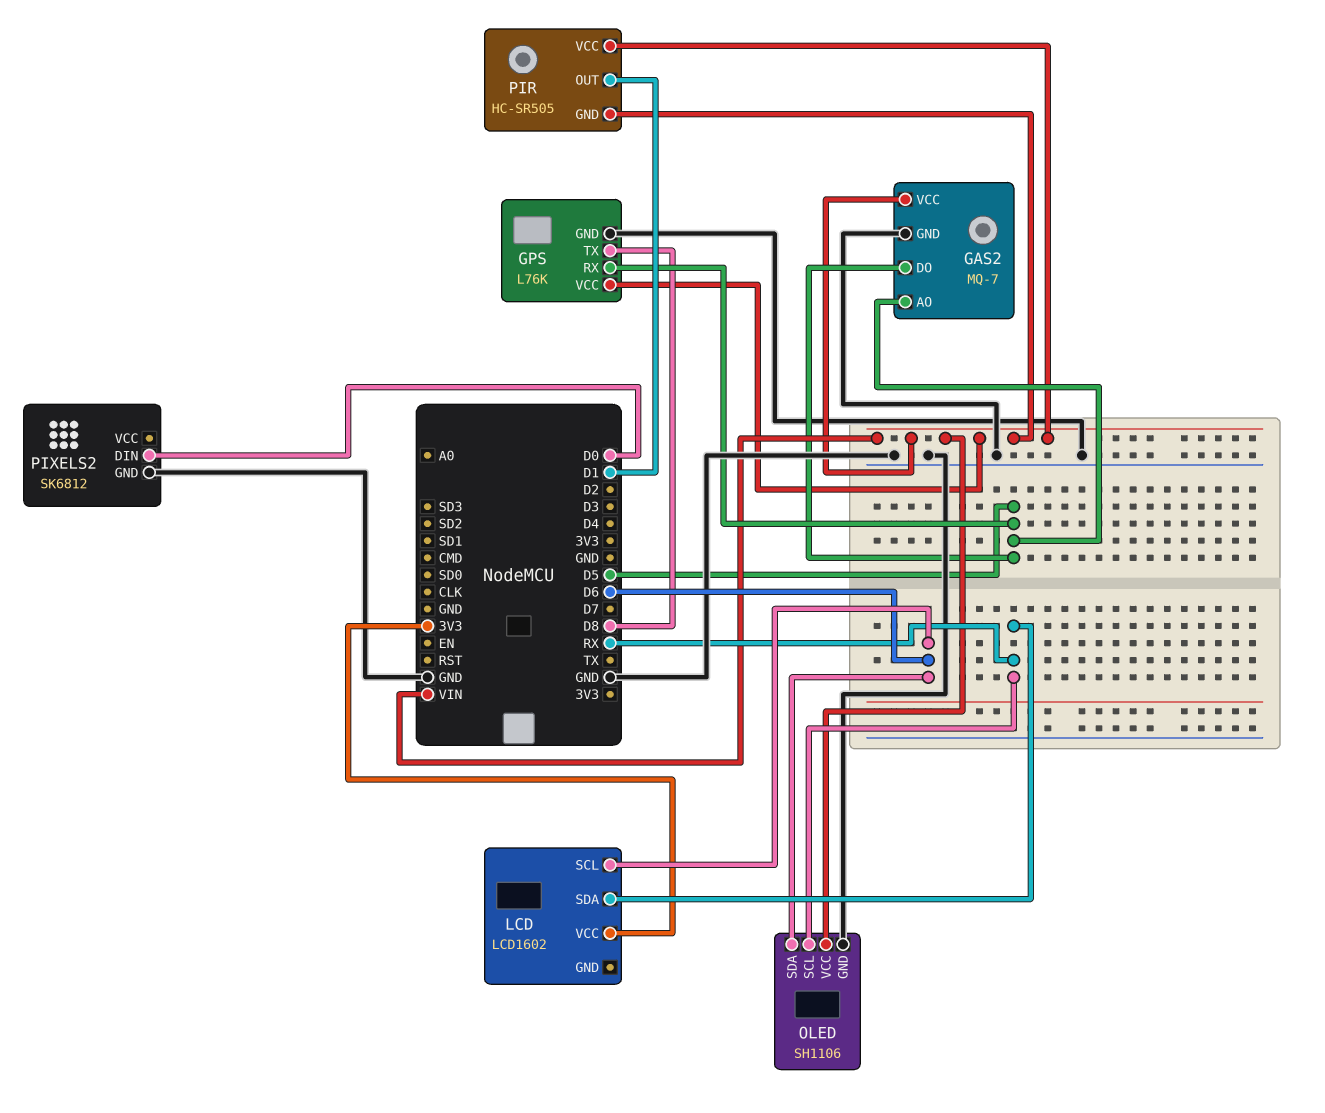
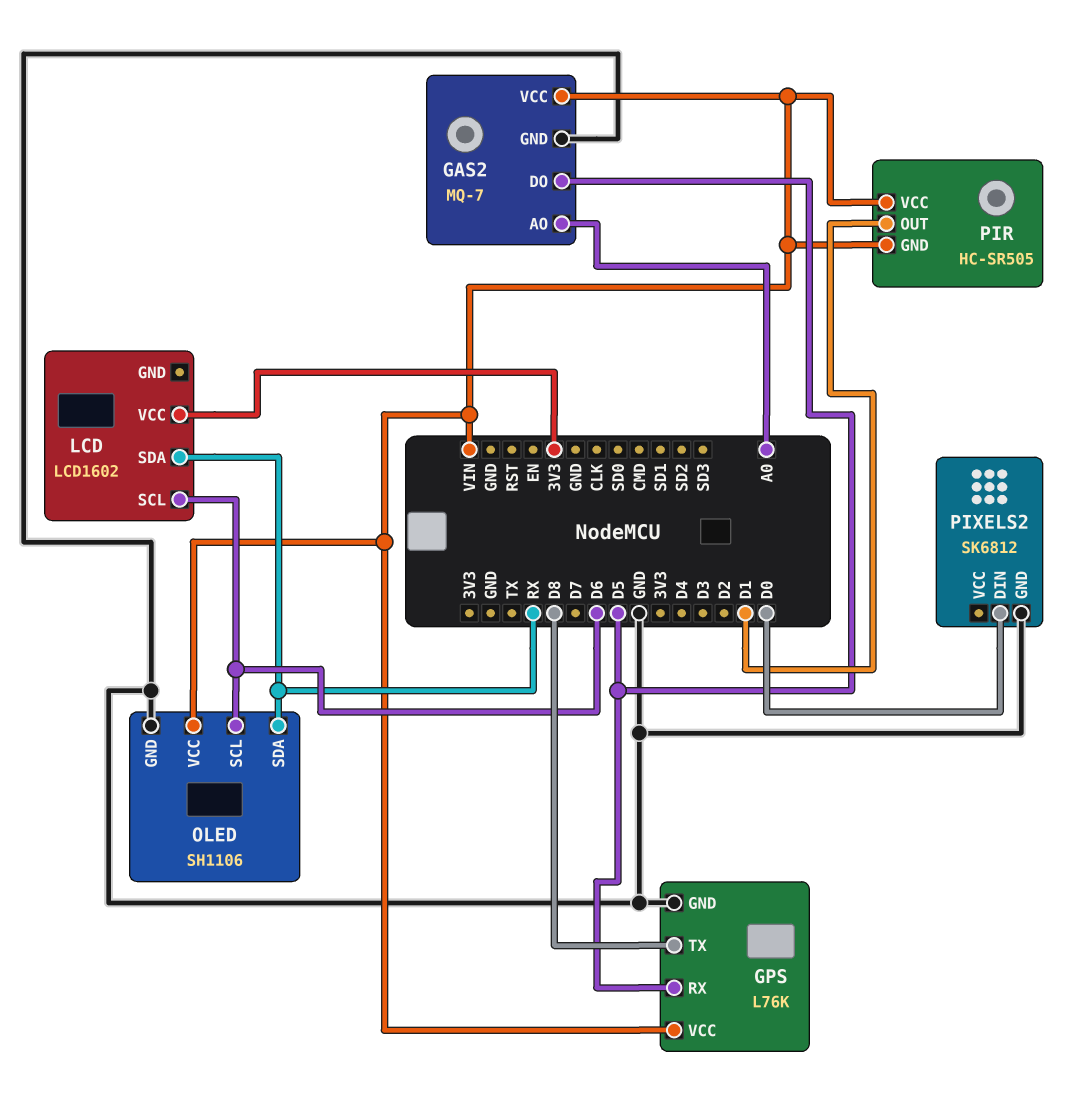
GAS2 pin AO: D5 -> A0
OLED pin SCL: RX -> D6
OLED pin SDA: D6 -> RX

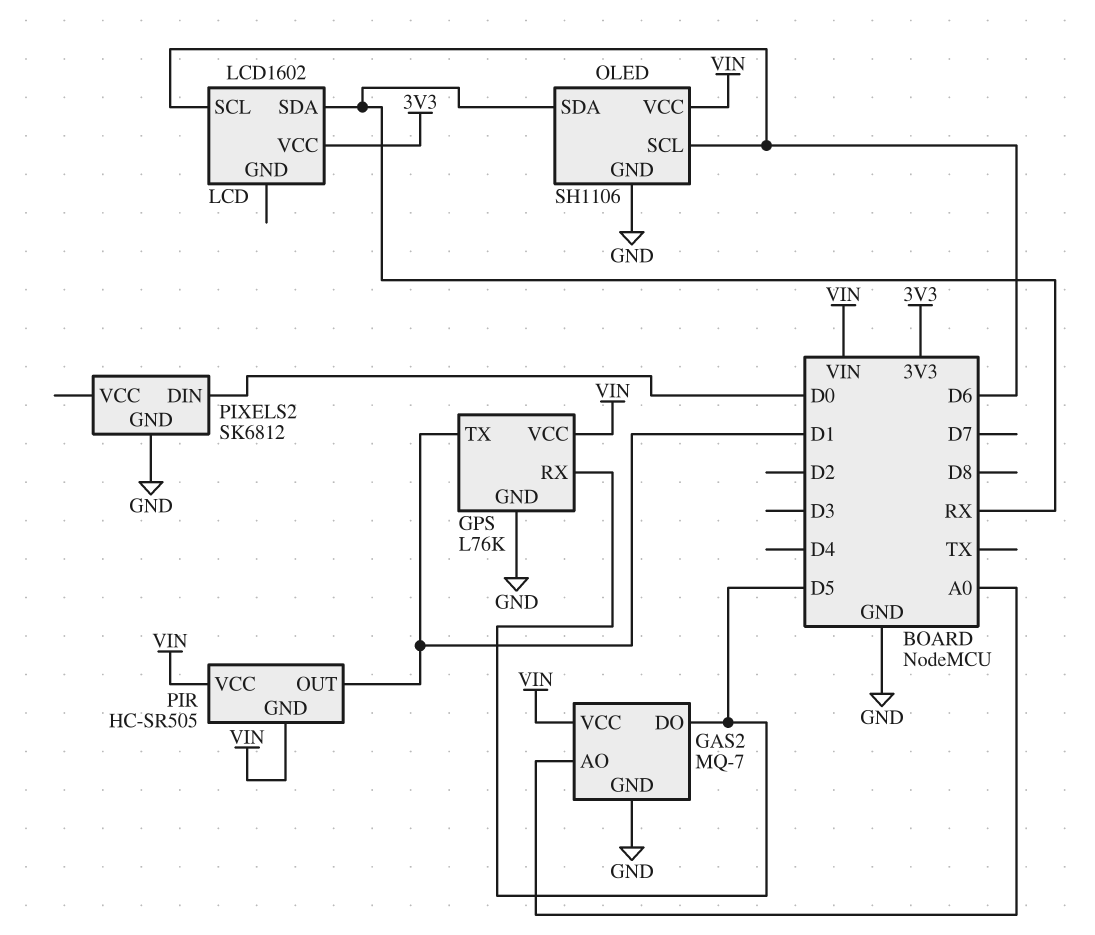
GPS pin TX: D8 -> D1

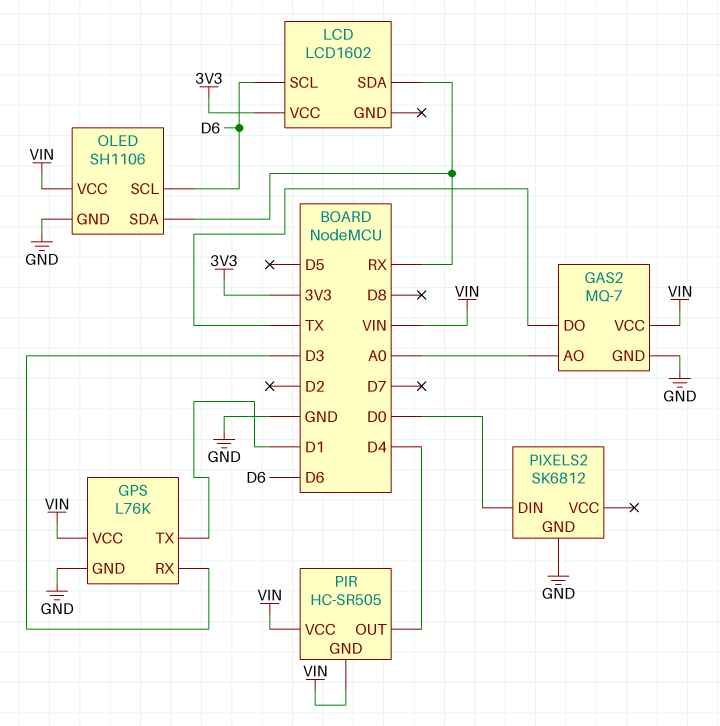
GAS2 pin DO: D5 -> TX
GPS pin RX: D5 -> D3
PIR pin OUT: D1 -> D4

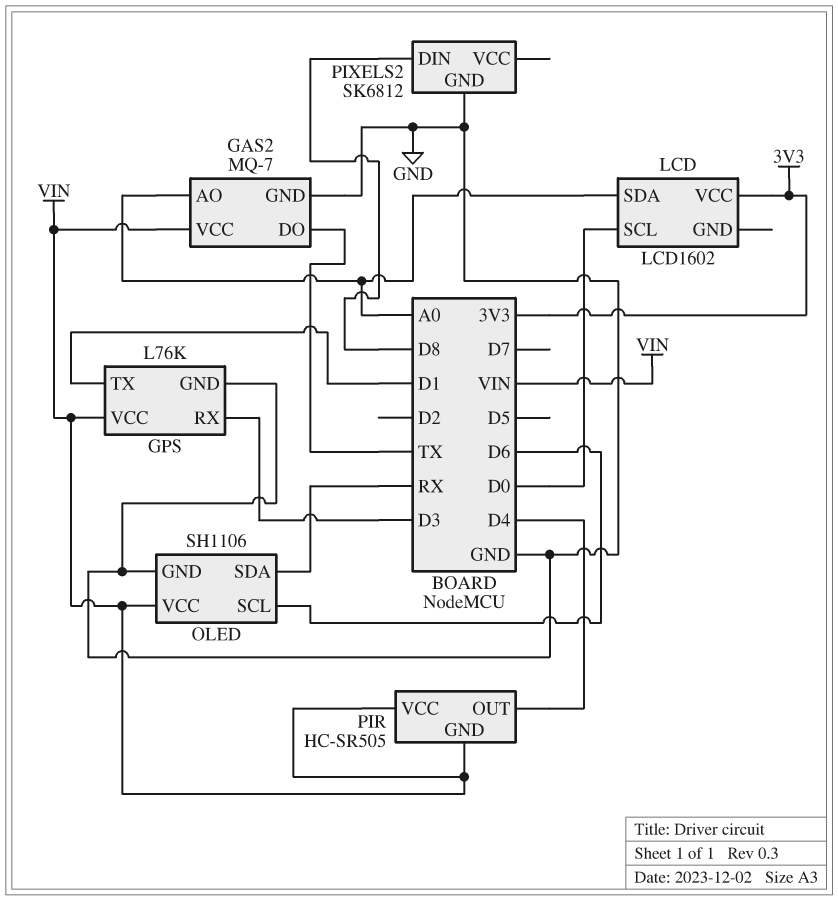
LCD pin SCL: D6 -> D0
LCD pin SDA: RX -> A0
PIXELS2 pin DIN: D0 -> D8

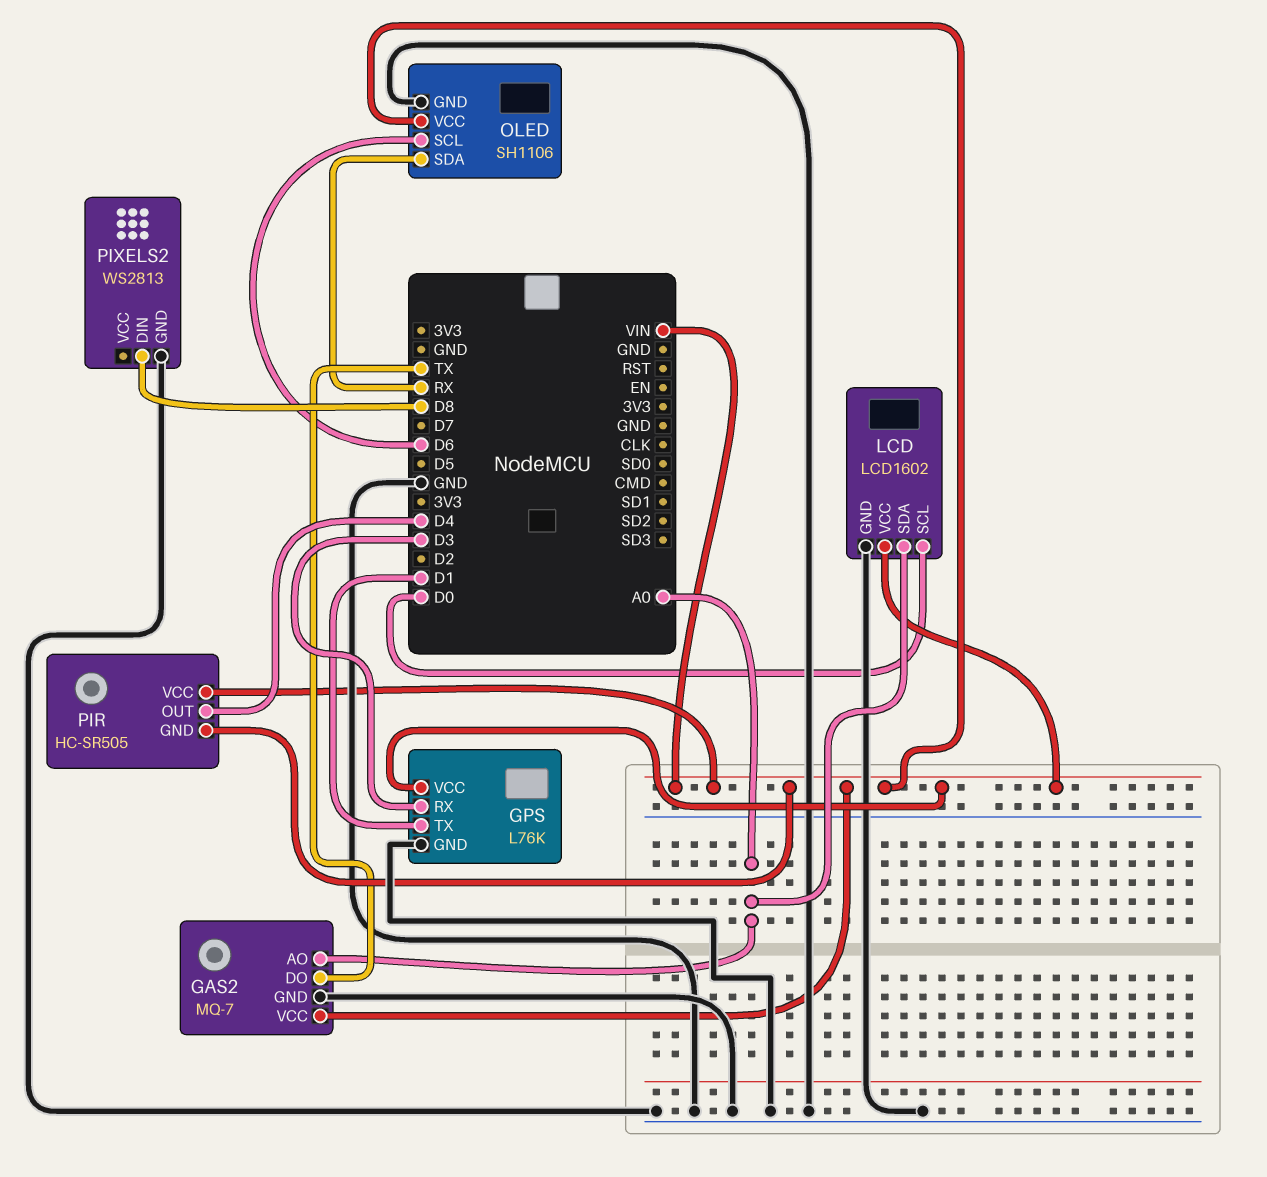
LCD pin GND: none -> GND
LCD pin VCC: 3V3 -> VIN
PIXELS2: SK6812 -> WS2813

